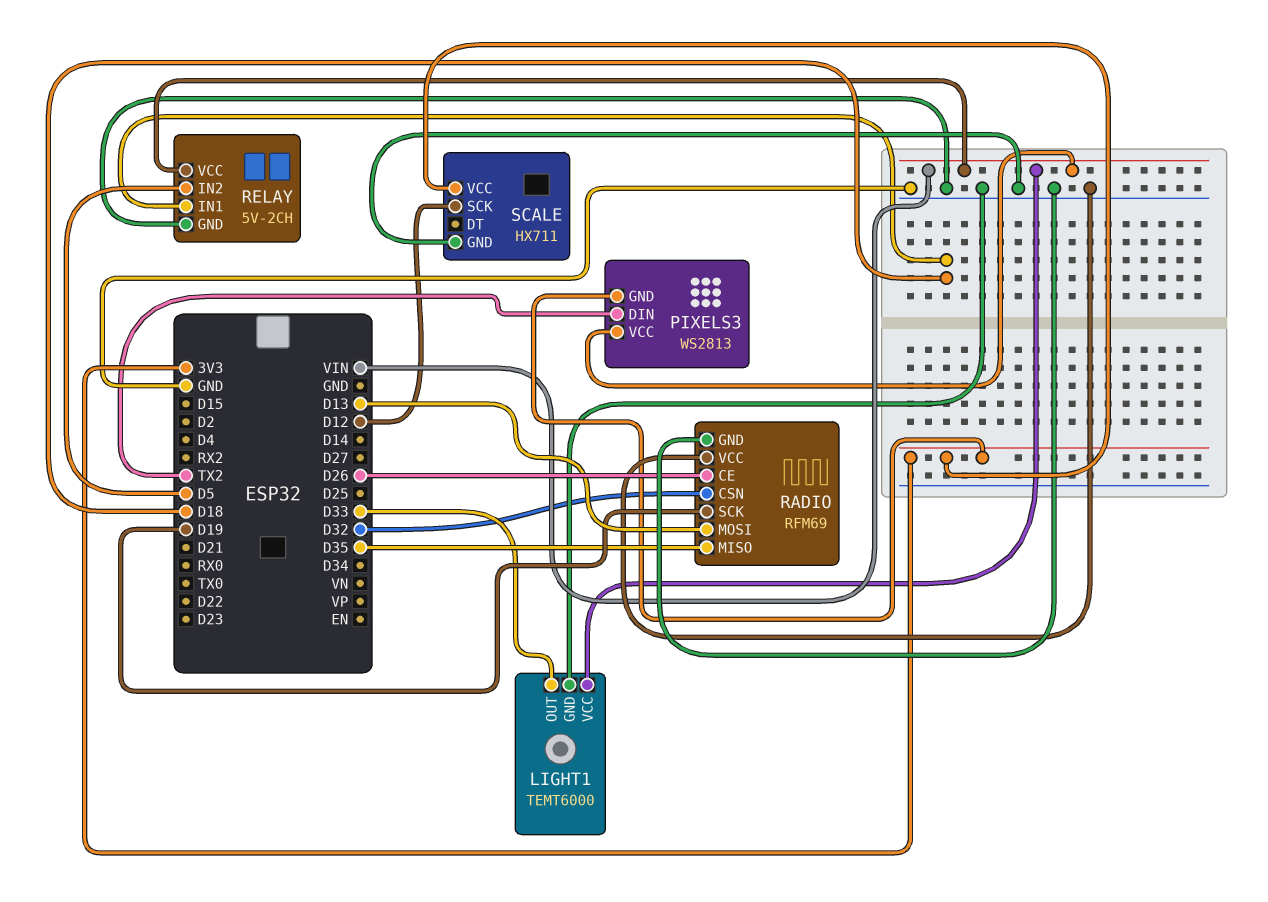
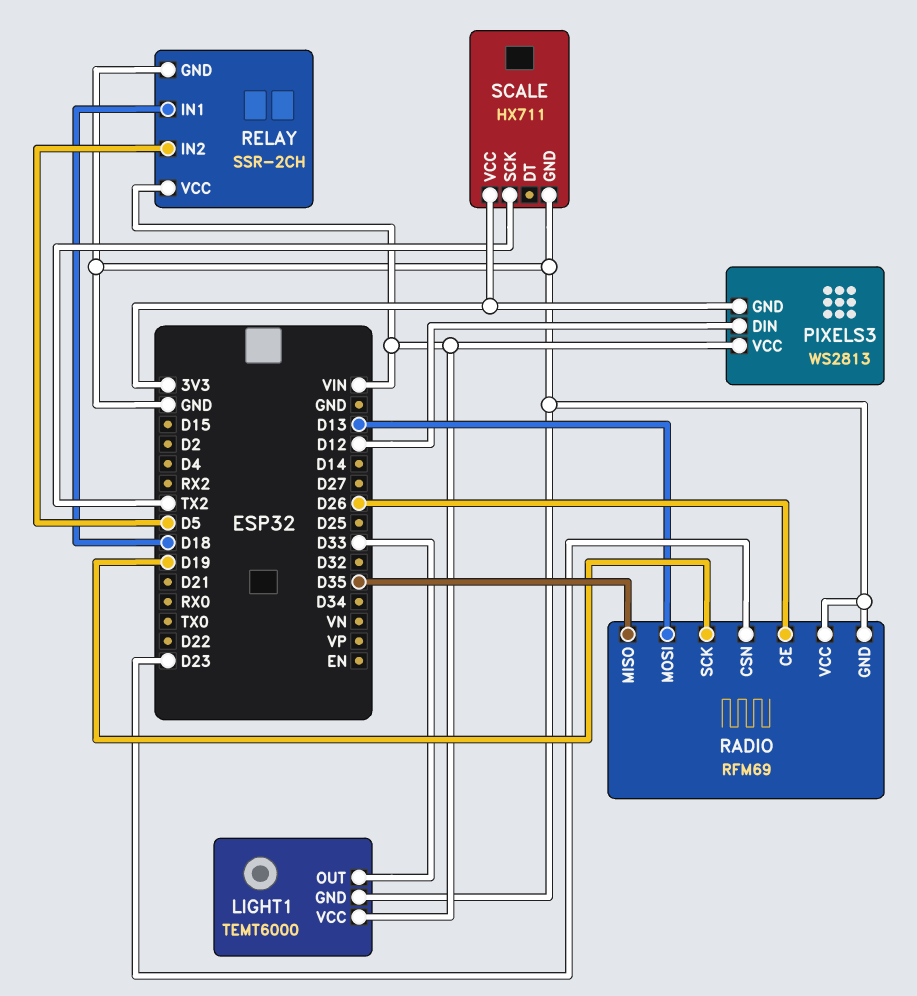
PIXELS3 pin DIN: TX2 -> D12
RADIO pin CSN: D32 -> D23
RELAY: 5V-2CH -> SSR-2CH
SCALE pin SCK: D12 -> TX2

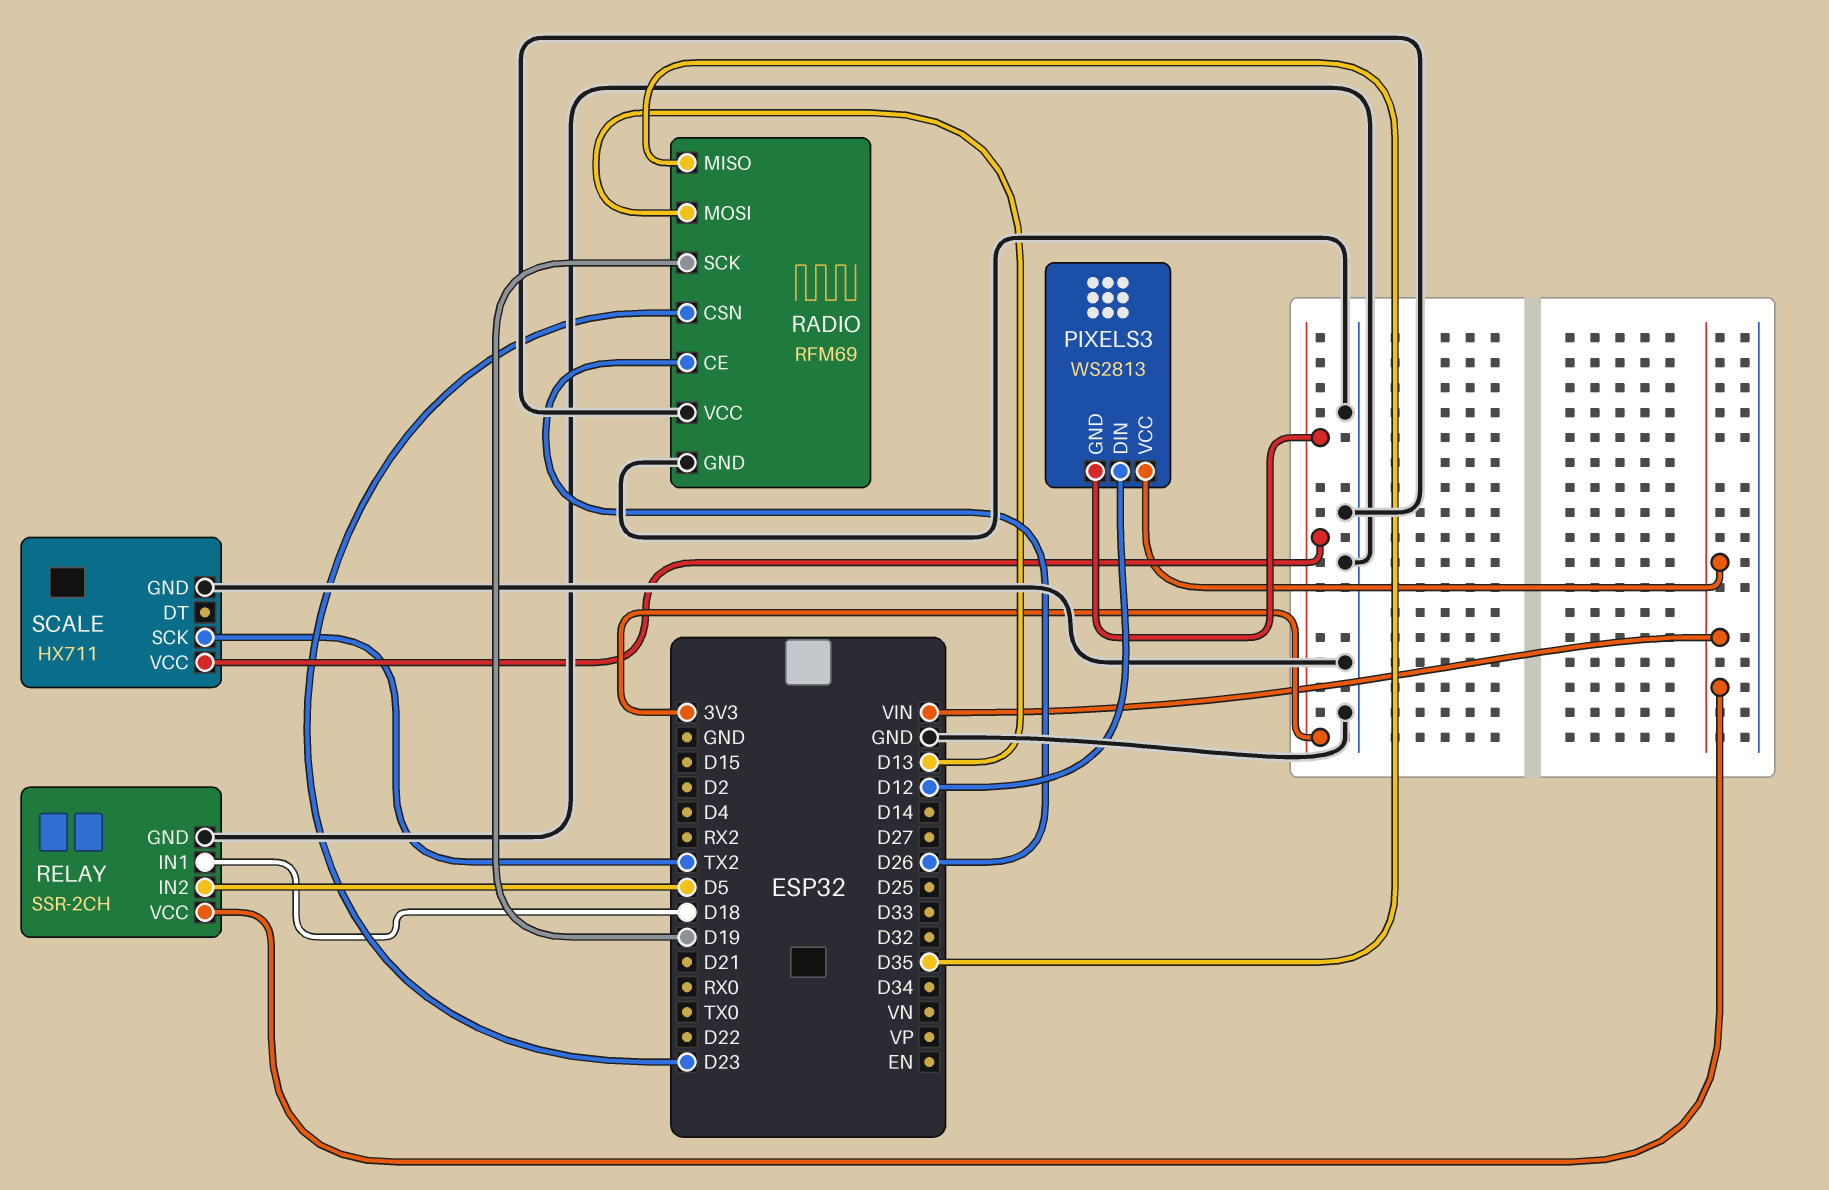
LIGHT1: TEMT6000 -> none
LIGHT1 pin GND: GND -> none
LIGHT1 pin OUT: D33 -> none
LIGHT1 pin VCC: VIN -> none

